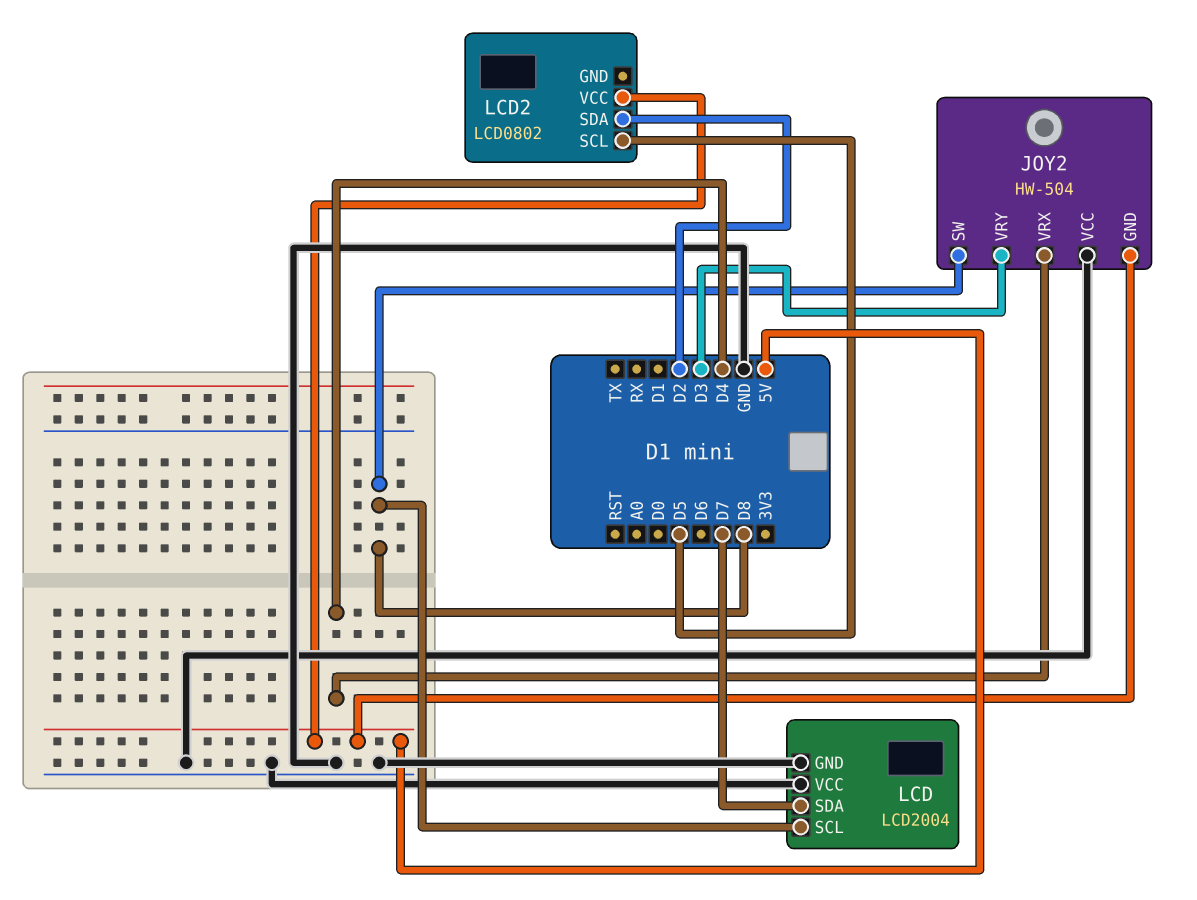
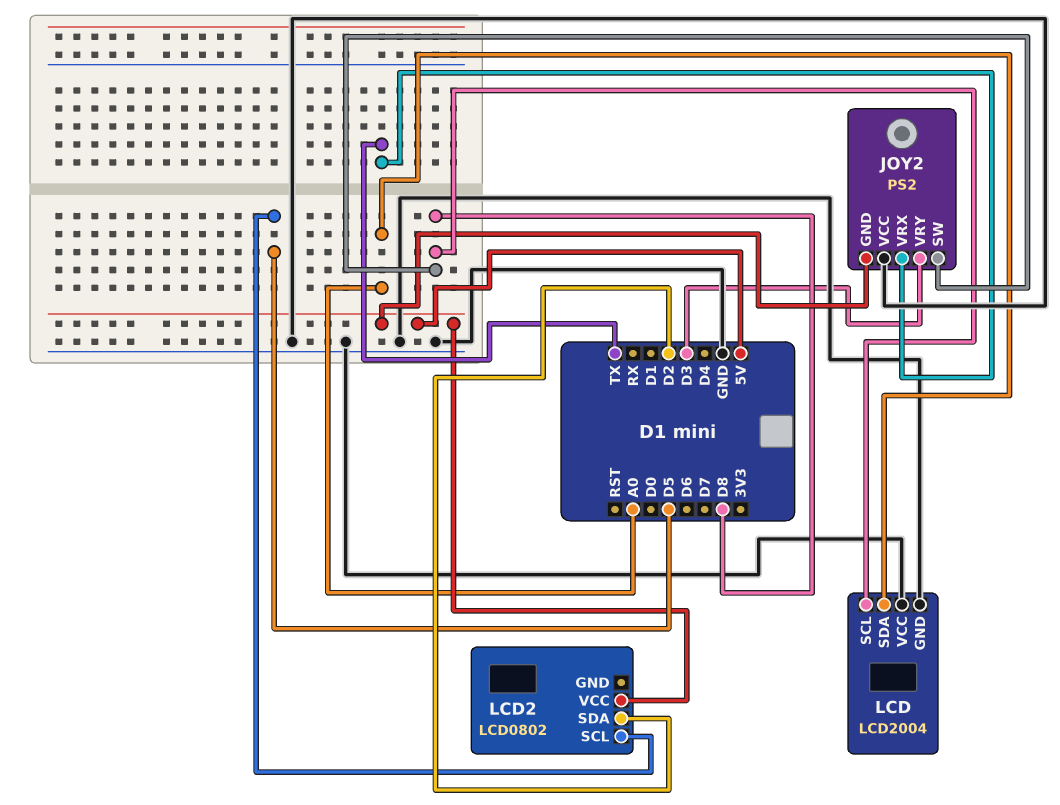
JOY2: HW-504 -> PS2
JOY2 pin VRX: D4 -> TX
LCD pin SDA: D7 -> A0

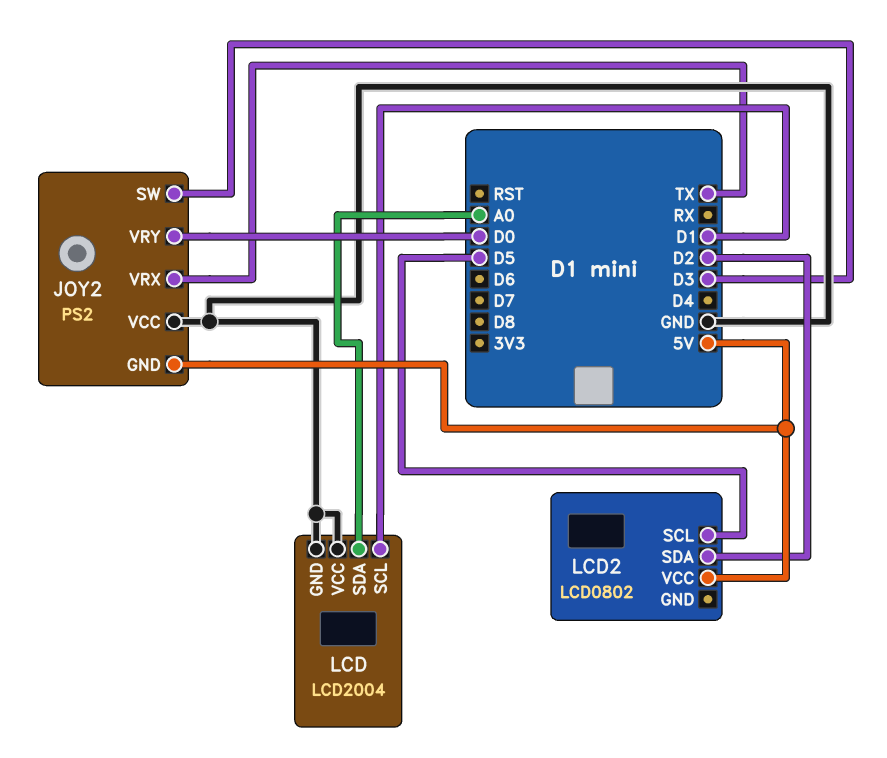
JOY2 pin SW: D8 -> D3
JOY2 pin VRY: D3 -> D0
LCD pin SCL: D8 -> D1

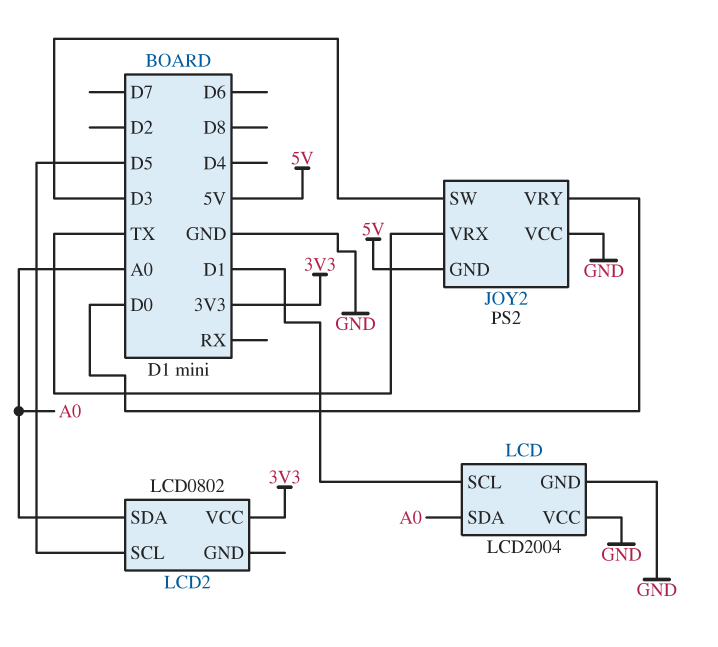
LCD2 pin SDA: D2 -> A0
LCD2 pin VCC: 5V -> 3V3

